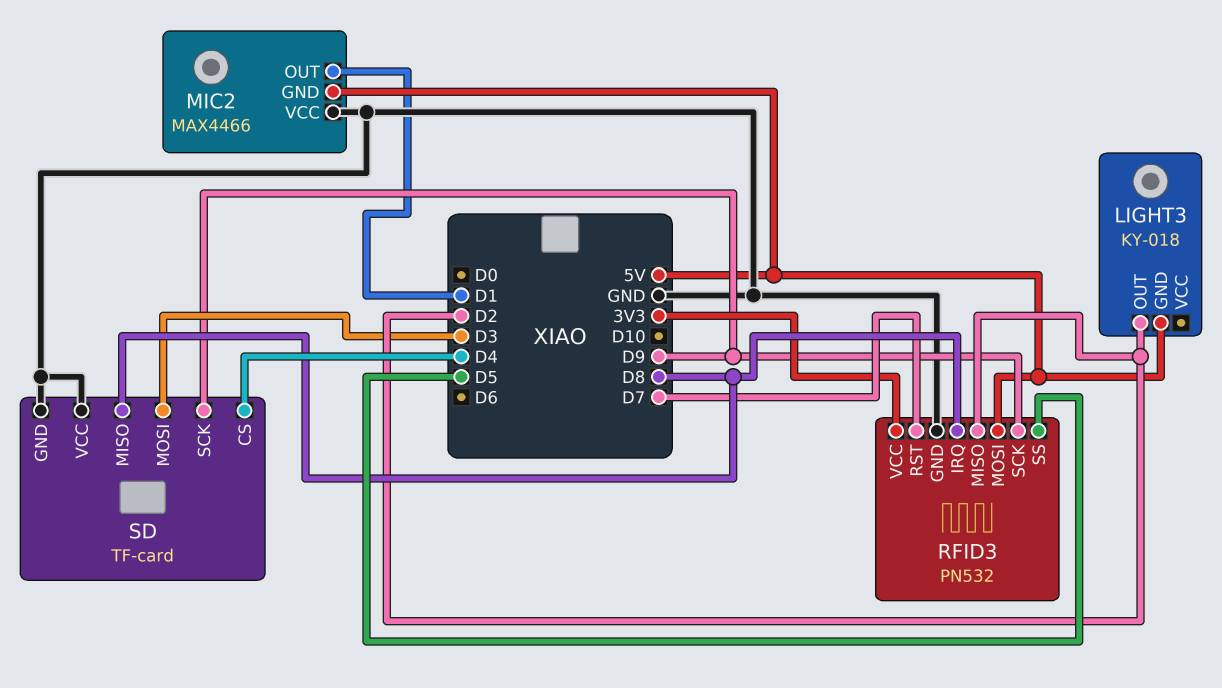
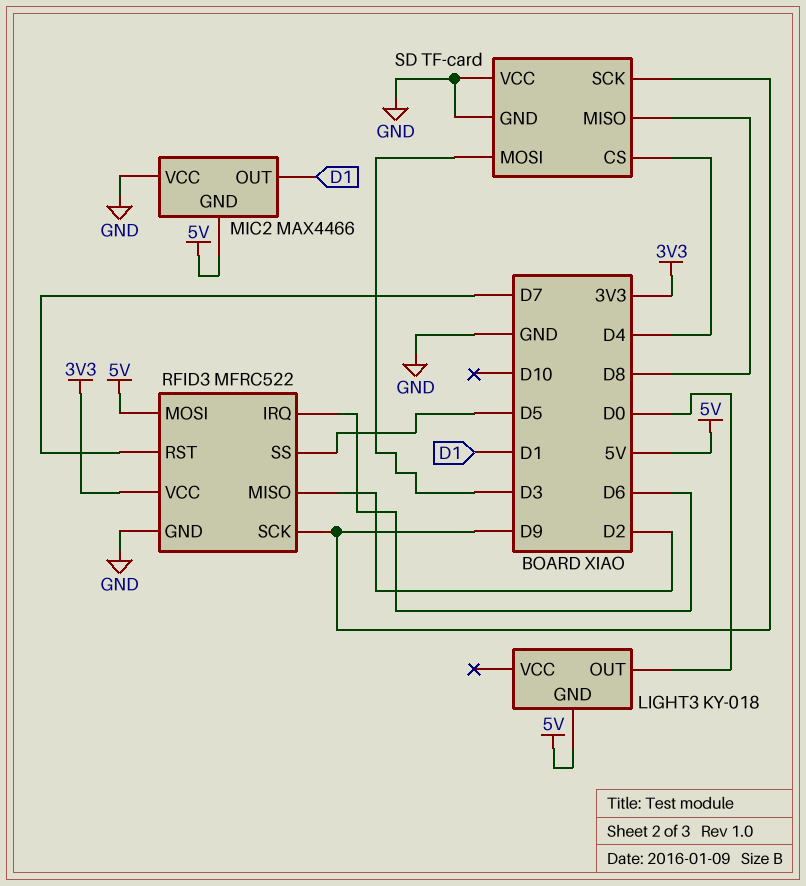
LIGHT3 pin OUT: D2 -> D0
RFID3: PN532 -> MFRC522
RFID3 pin IRQ: D8 -> D6

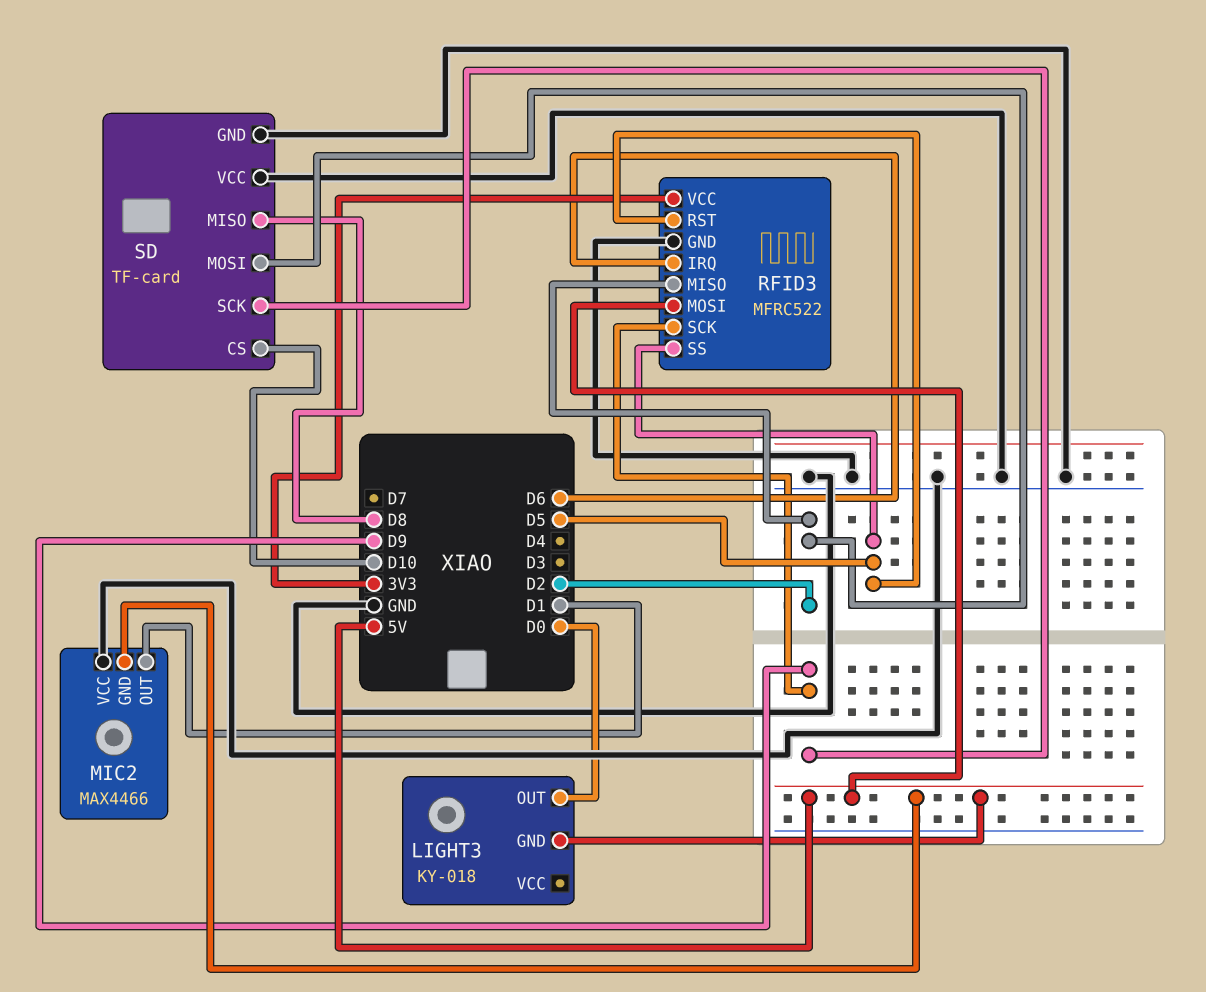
RFID3 pin RST: D7 -> D5
SD pin CS: D4 -> D10
SD pin MOSI: D3 -> D2

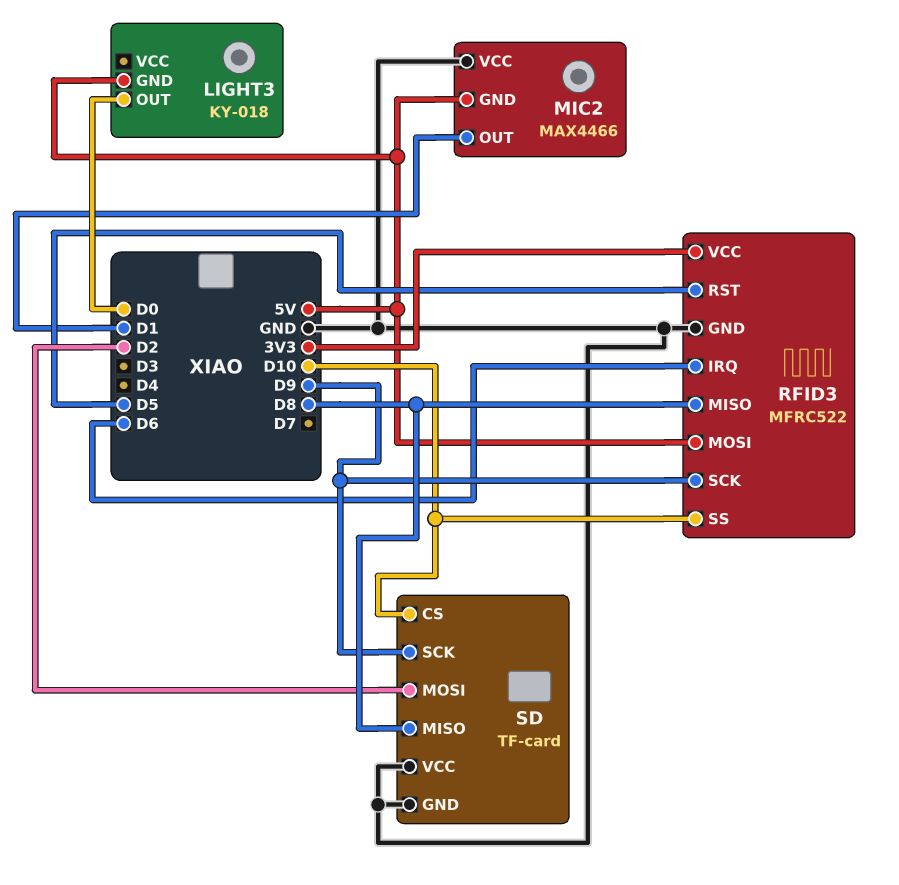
RFID3 pin MISO: D2 -> D8
RFID3 pin SS: D5 -> D10

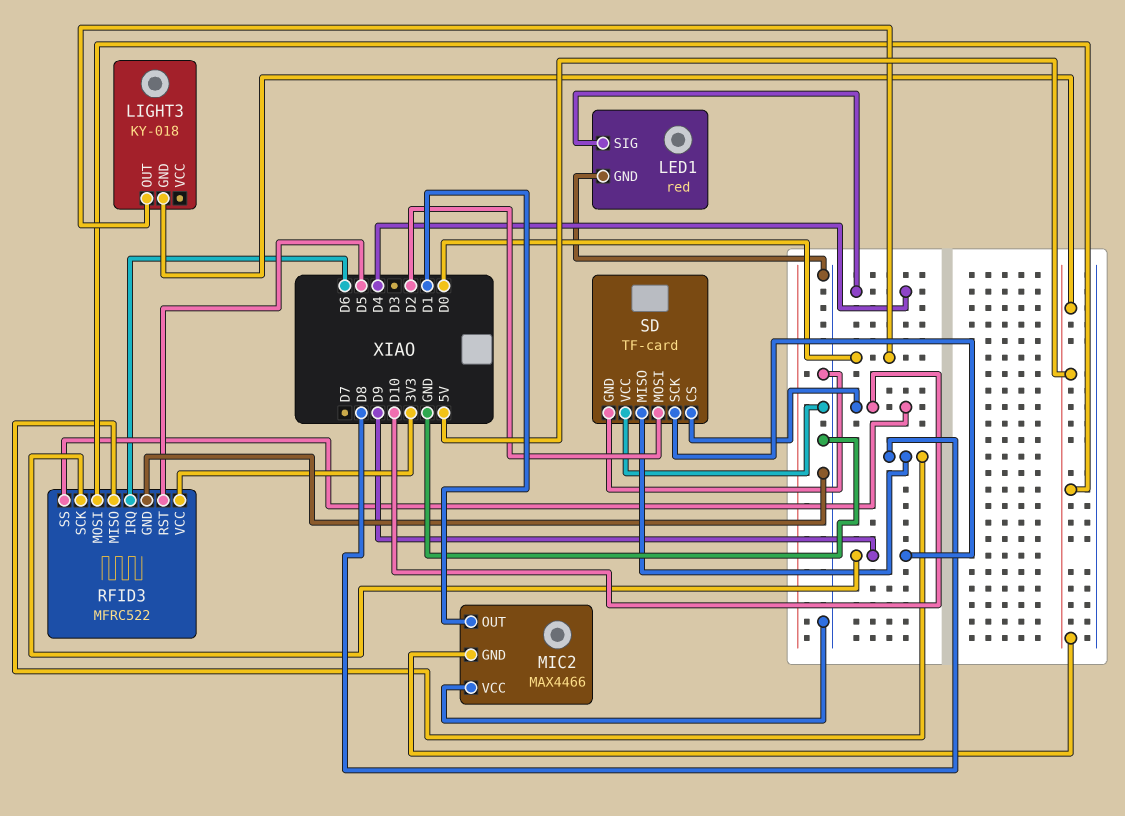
LED1: none -> red
LED1 pin GND: none -> GND
LED1 pin SIG: none -> D4

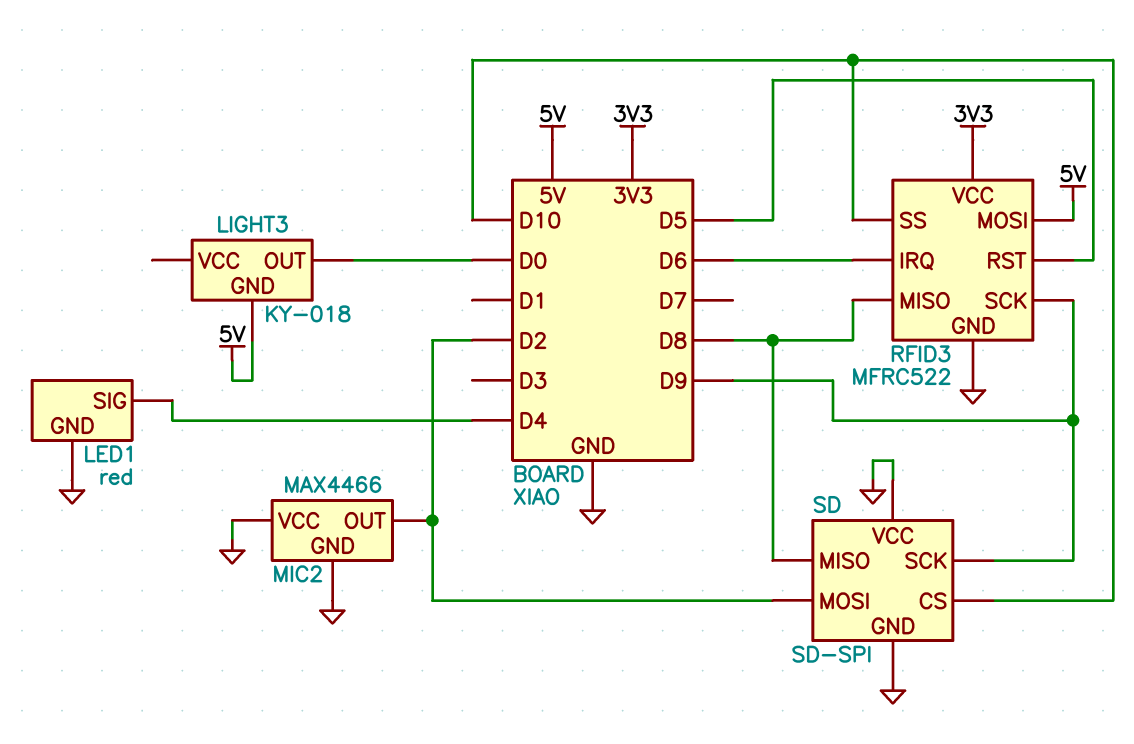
MIC2 pin GND: 5V -> GND
MIC2 pin OUT: D1 -> D2
SD: TF-card -> SD-SPI

